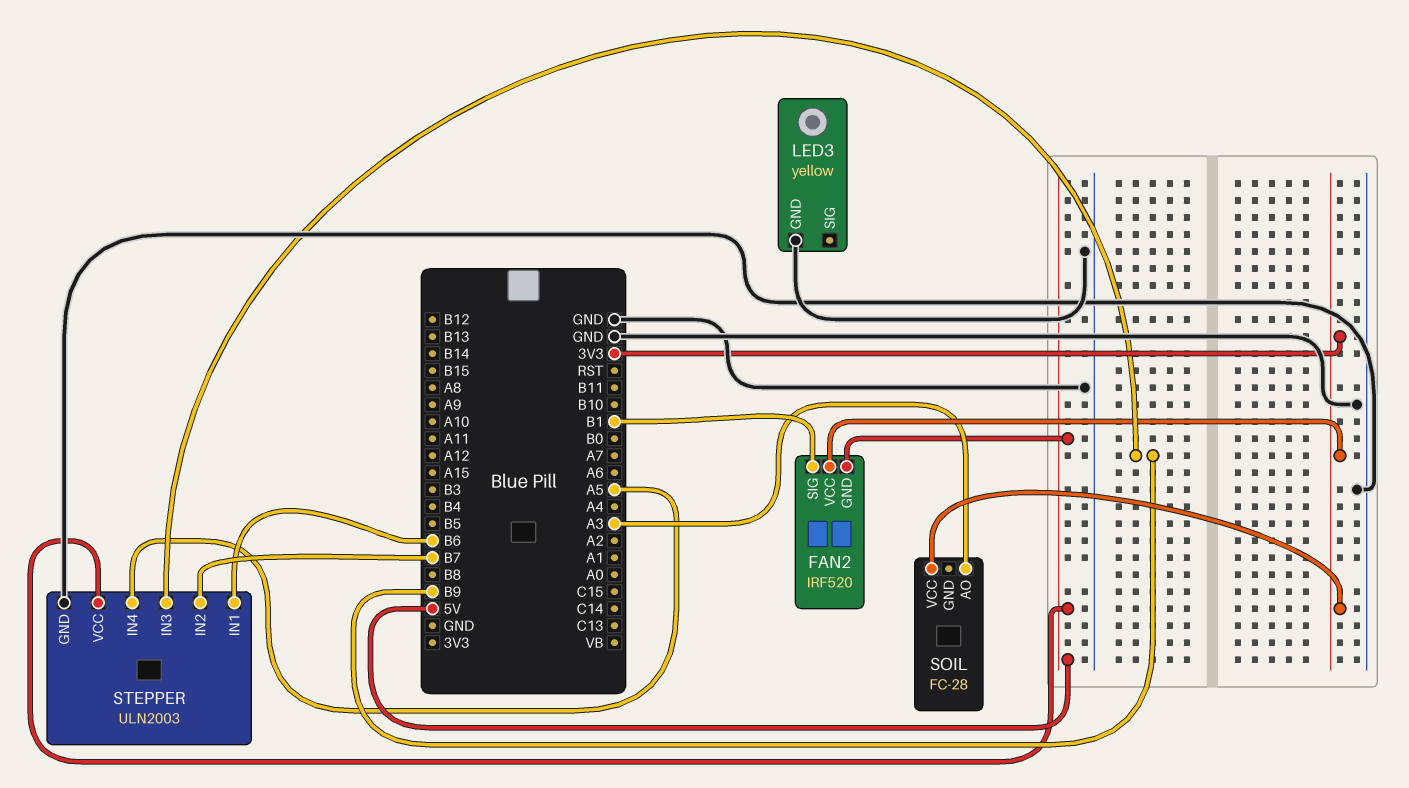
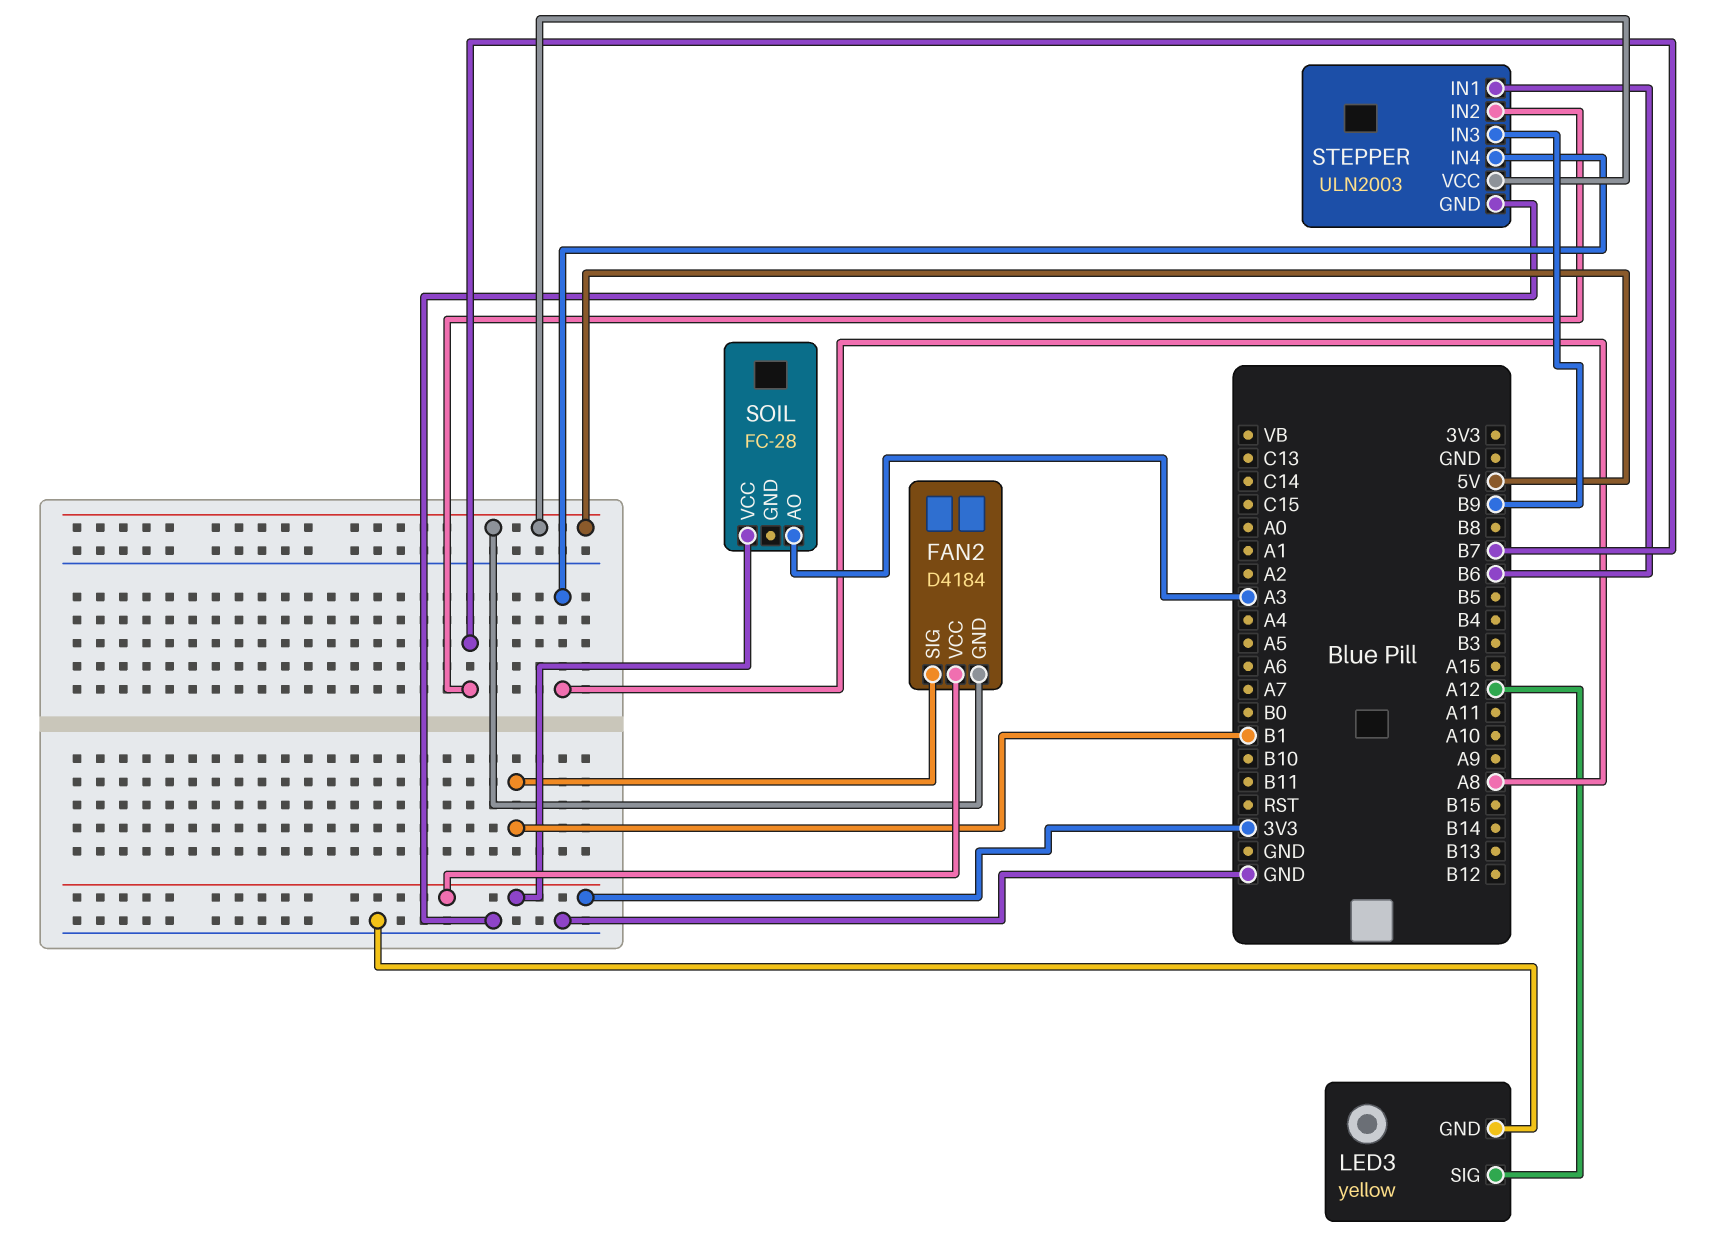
FAN2: IRF520 -> D4184
LED3 pin SIG: none -> A12
STEPPER pin IN4: A5 -> A8

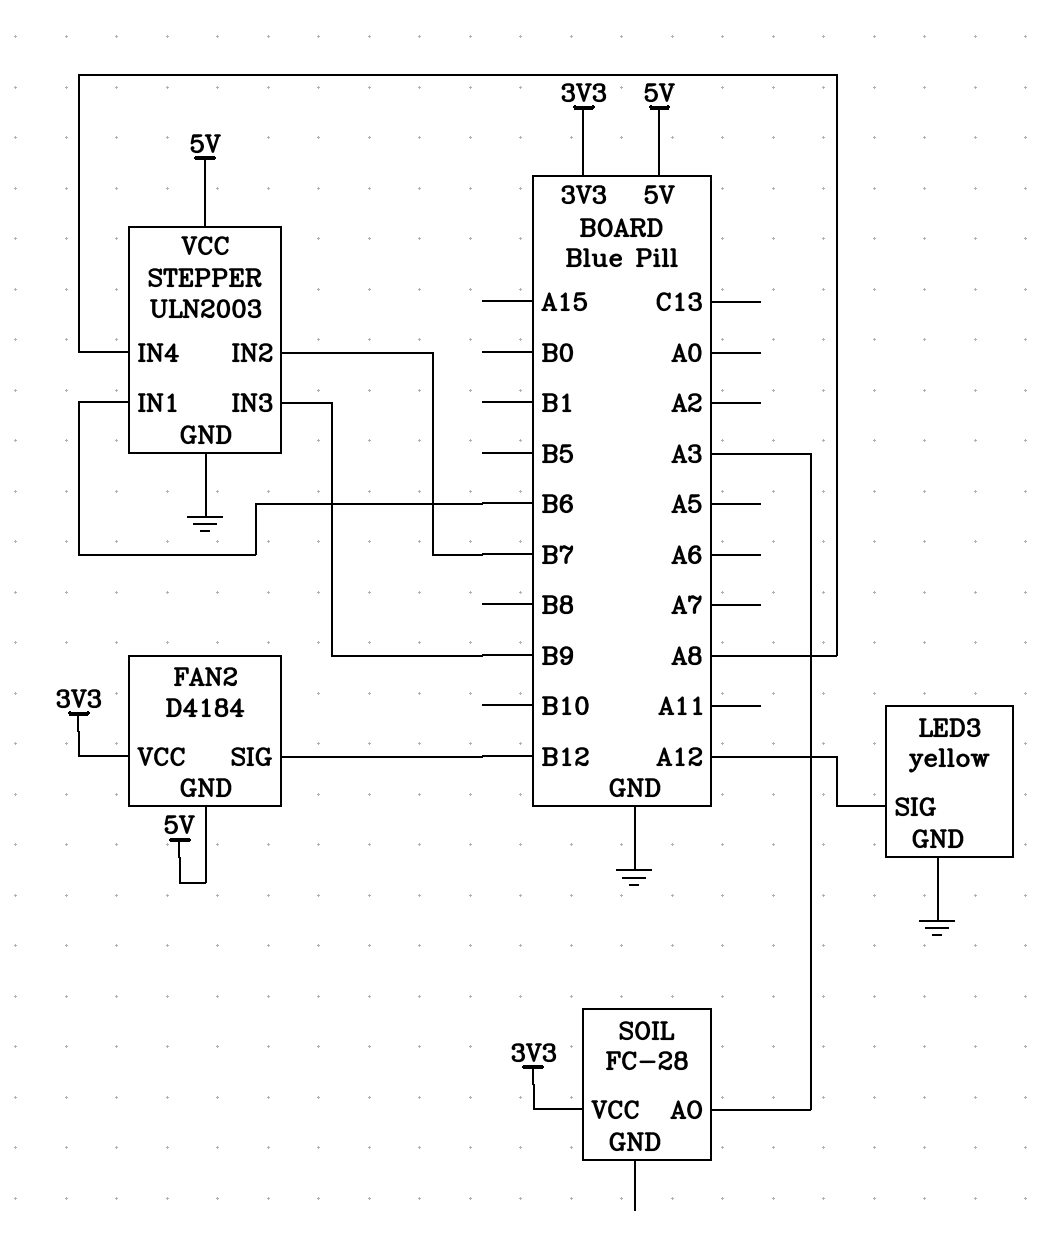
FAN2 pin SIG: B1 -> B12

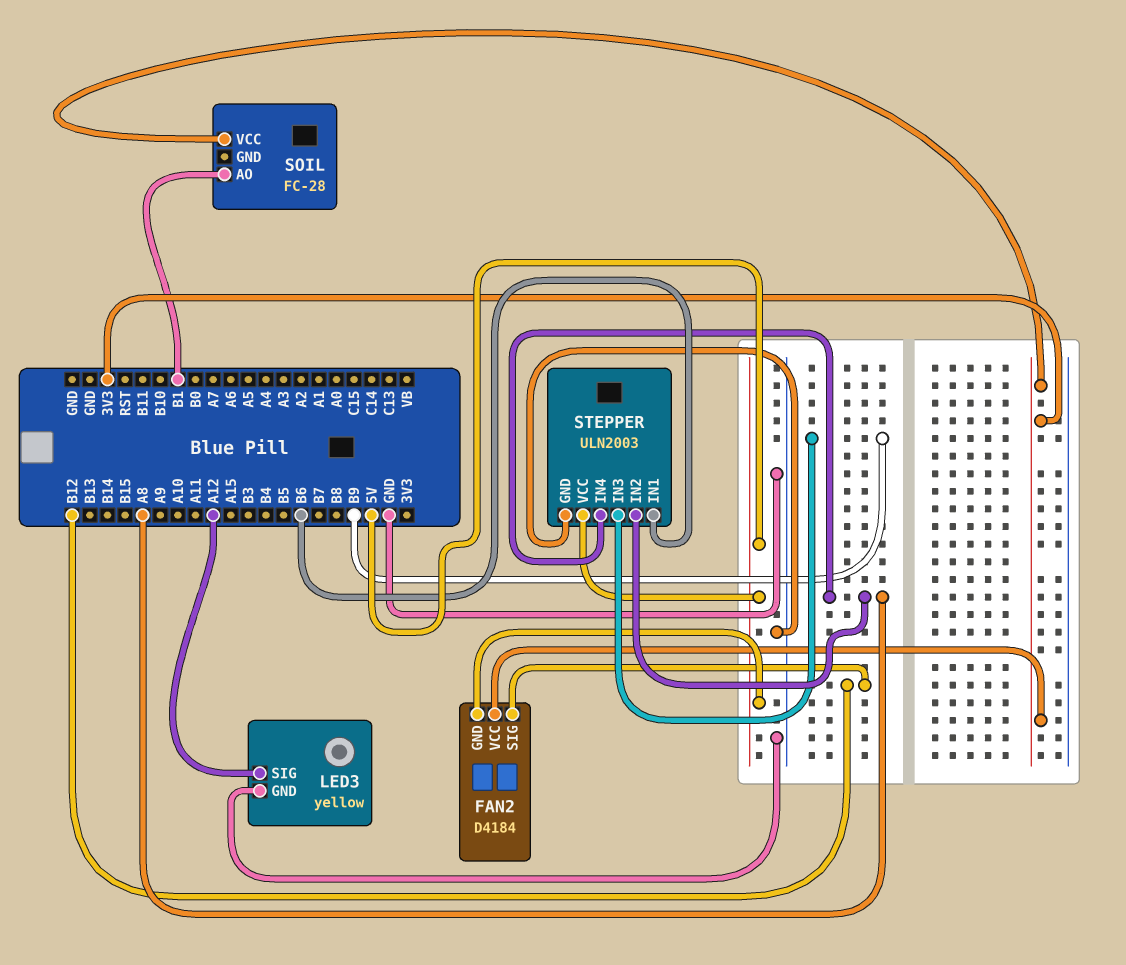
SOIL pin AO: A3 -> B1
STEPPER pin IN2: B7 -> A8

